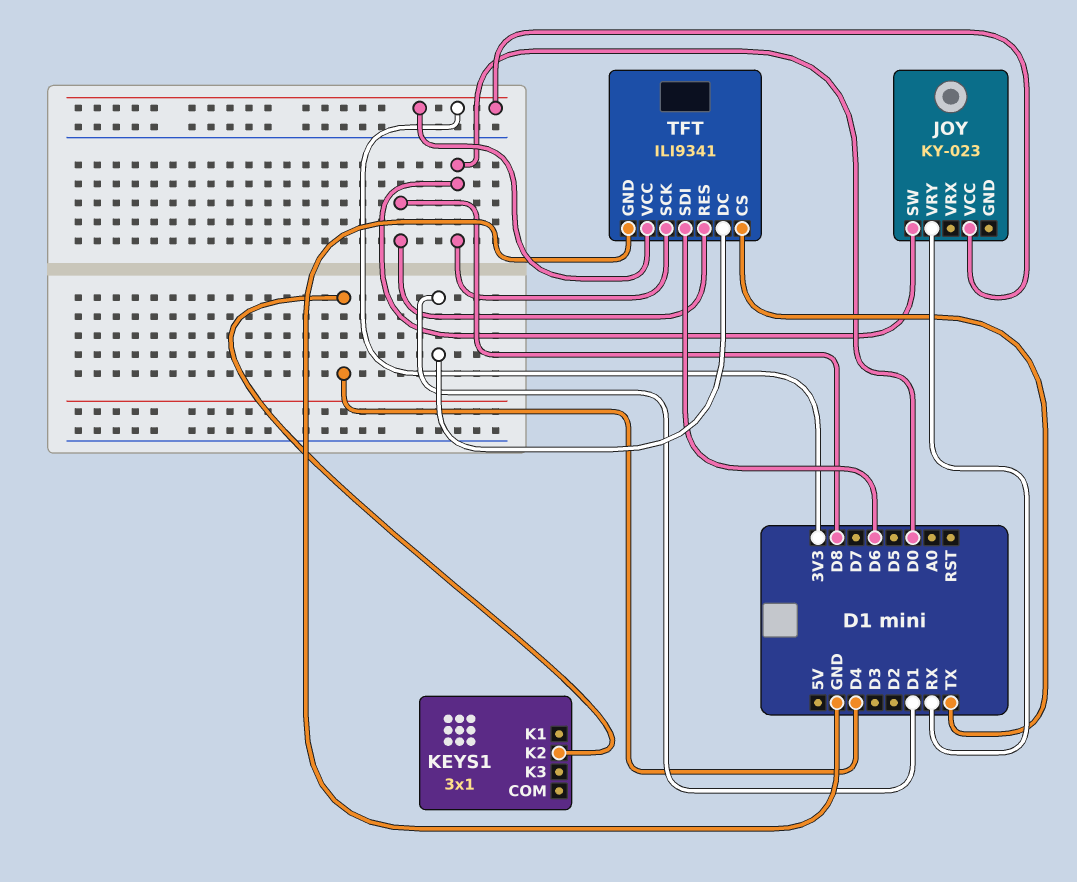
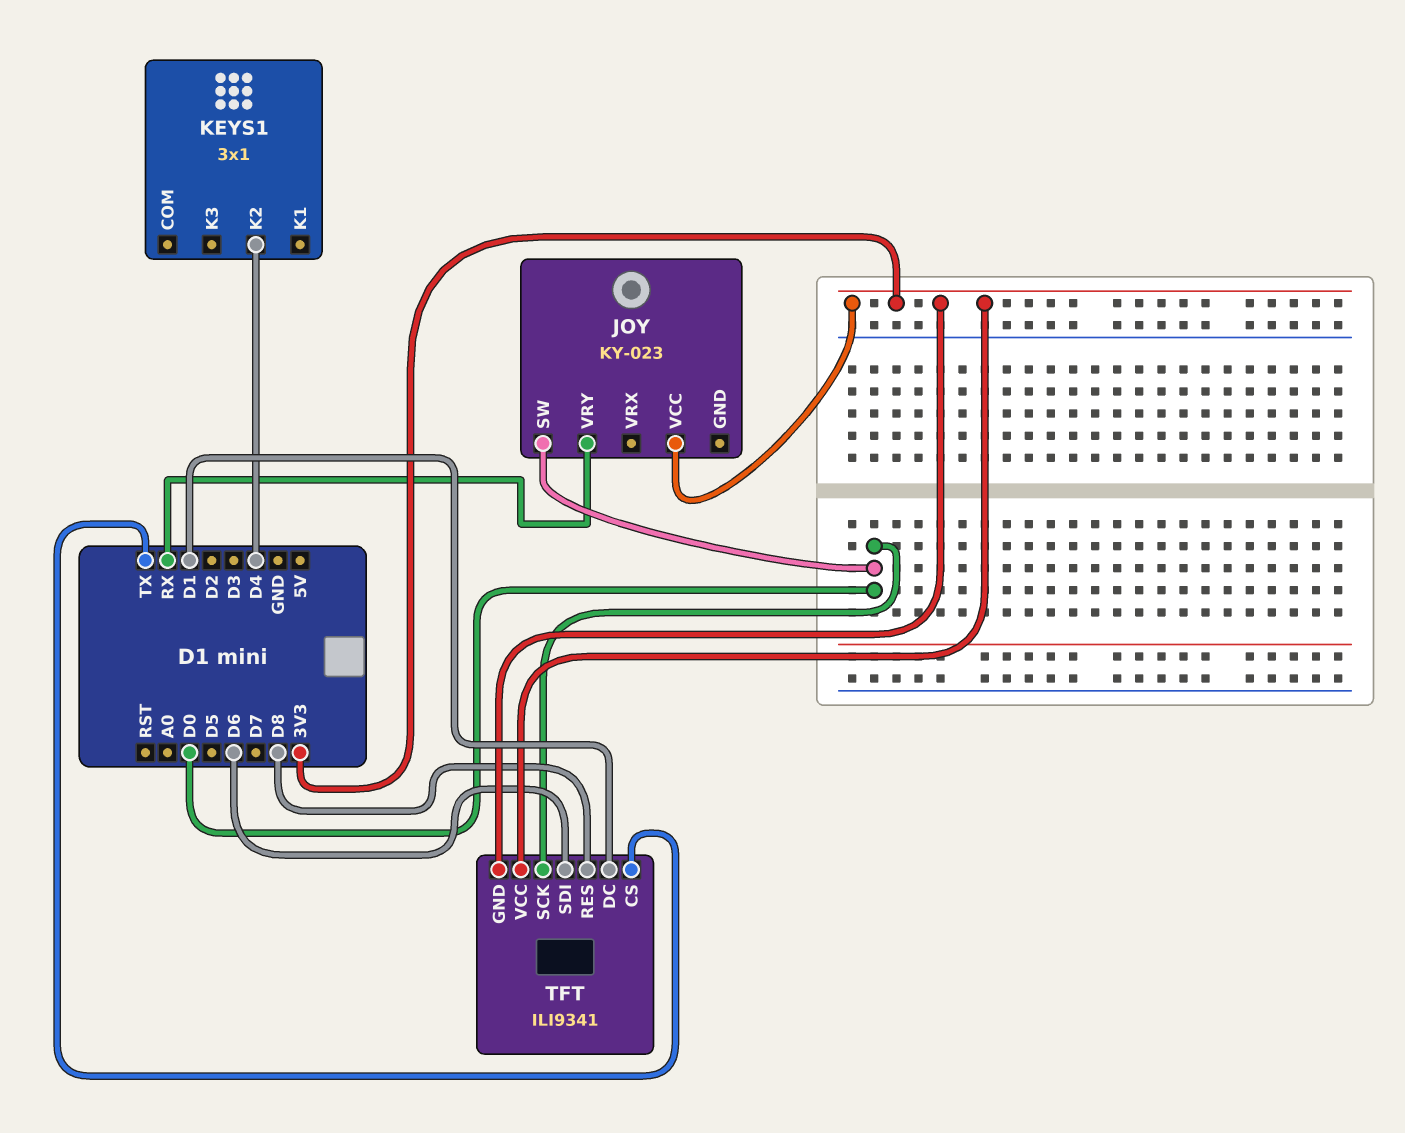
TFT pin GND: GND -> 3V3

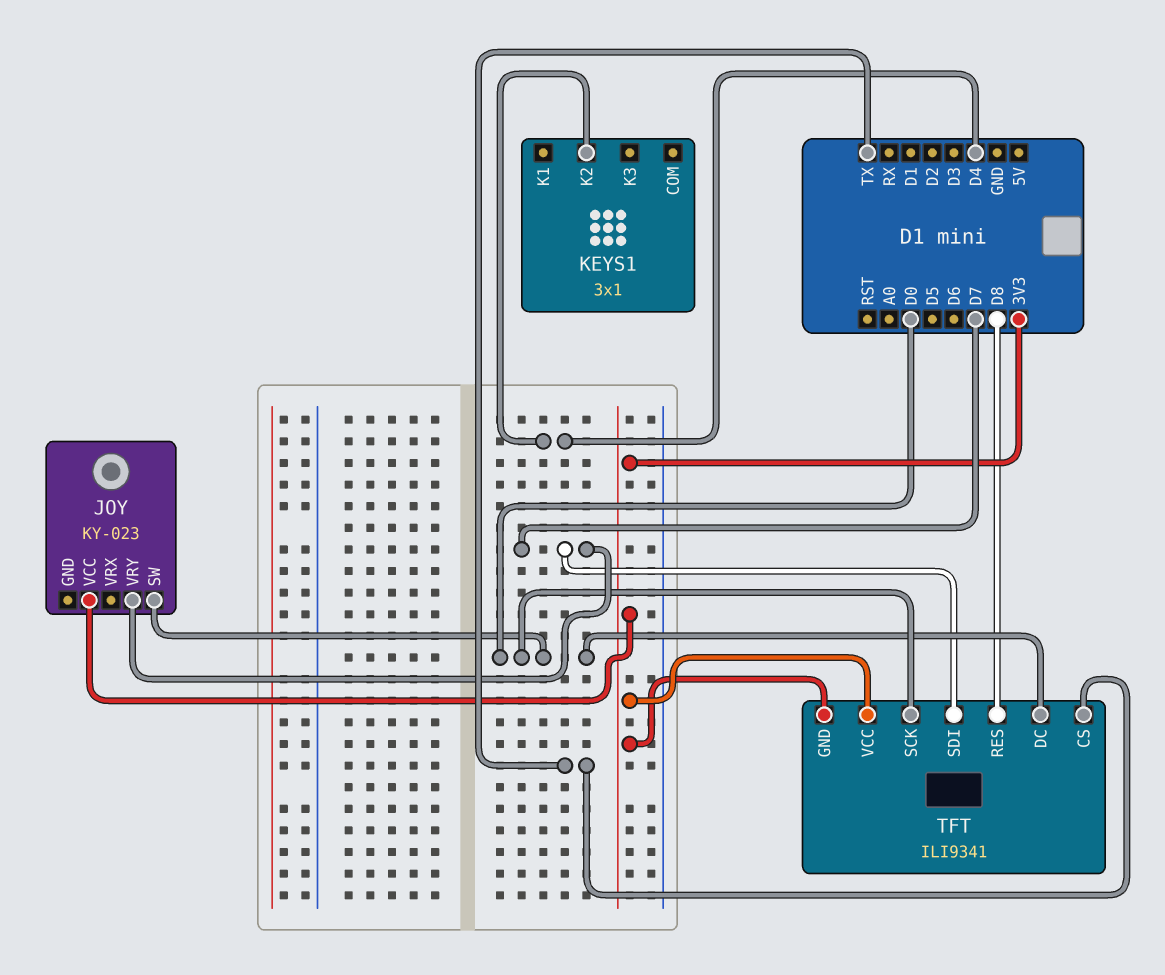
JOY pin VRY: RX -> D7
TFT pin DC: D1 -> D0
TFT pin SDI: D6 -> D7

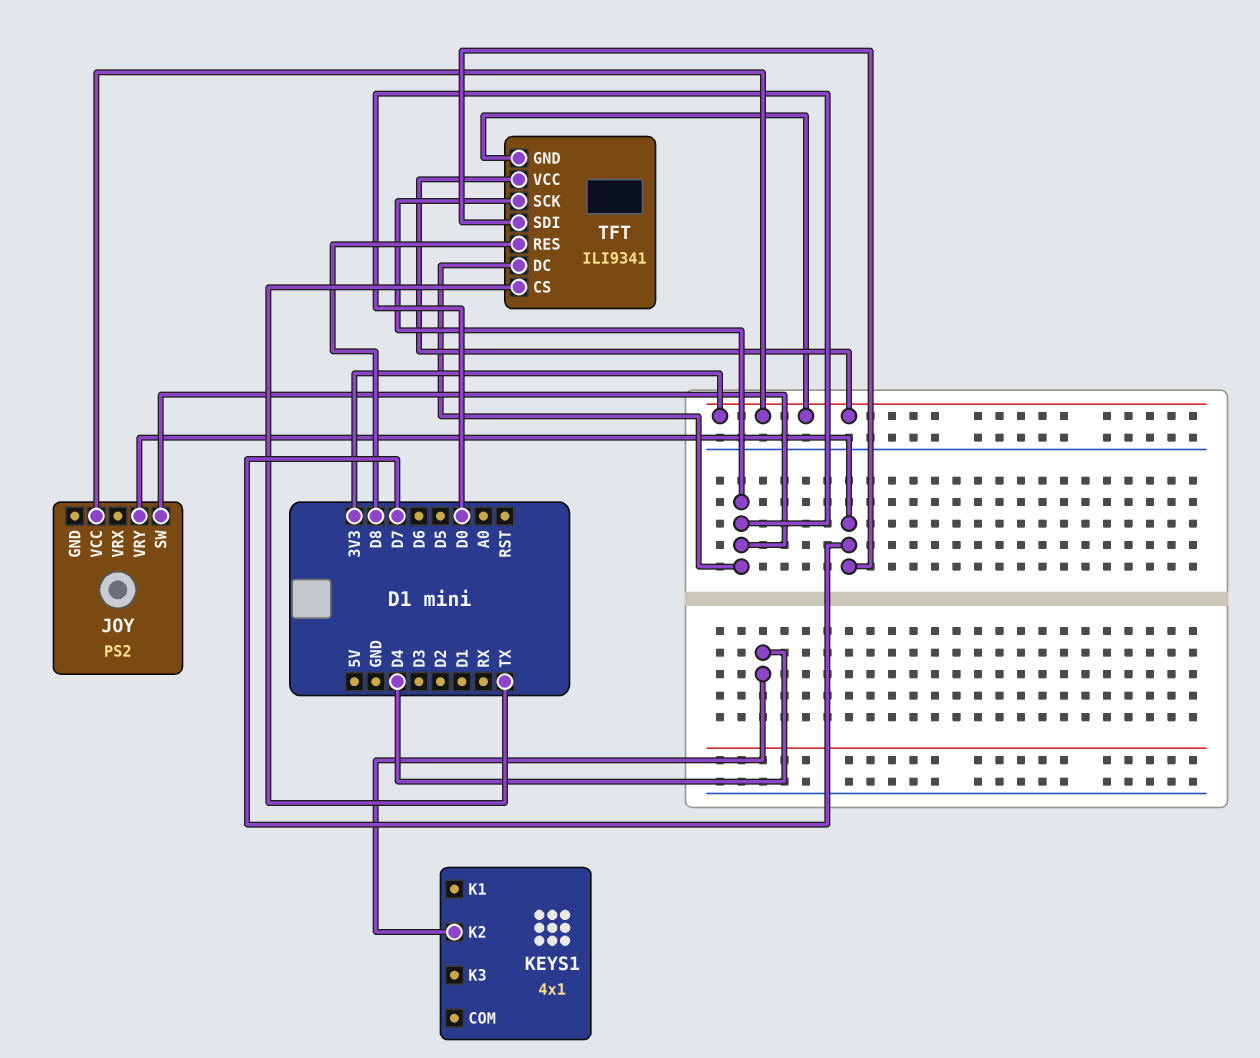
JOY: KY-023 -> PS2
KEYS1: 3x1 -> 4x1

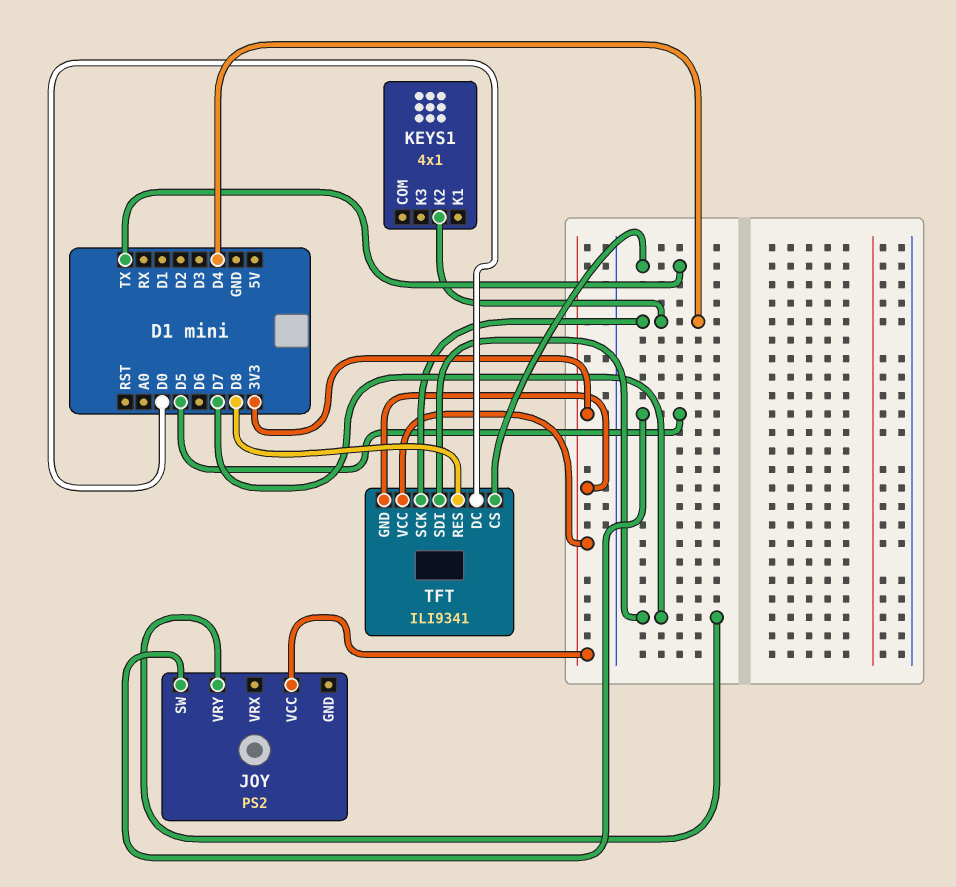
JOY pin SW: D0 -> D5
TFT pin SCK: D0 -> D4

